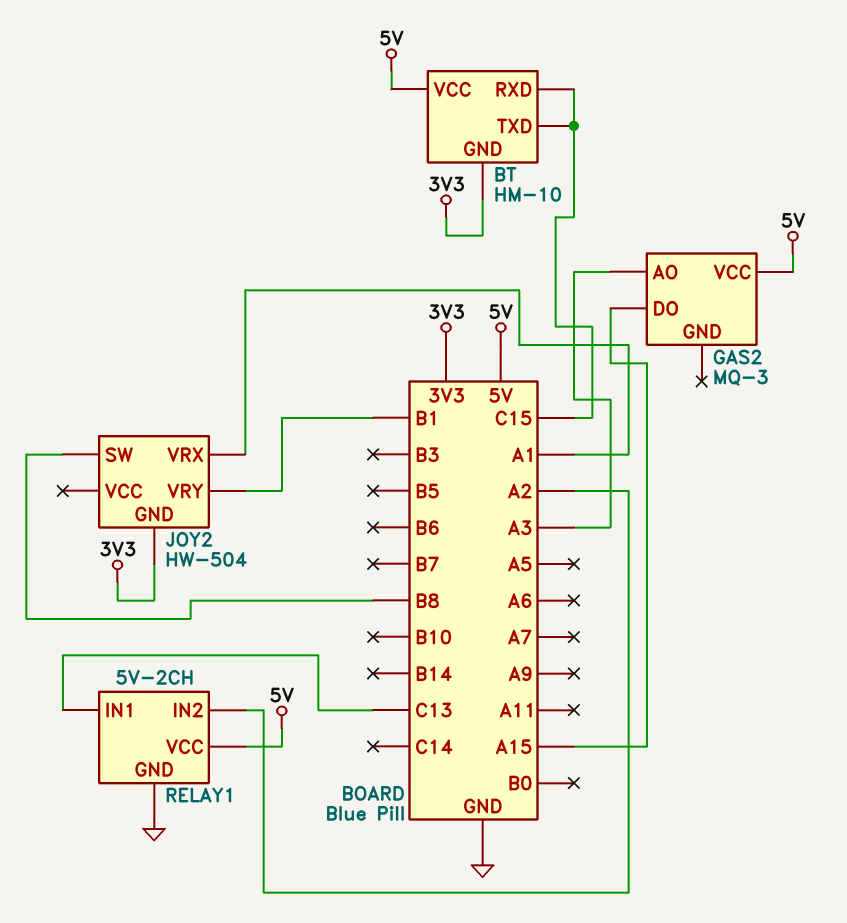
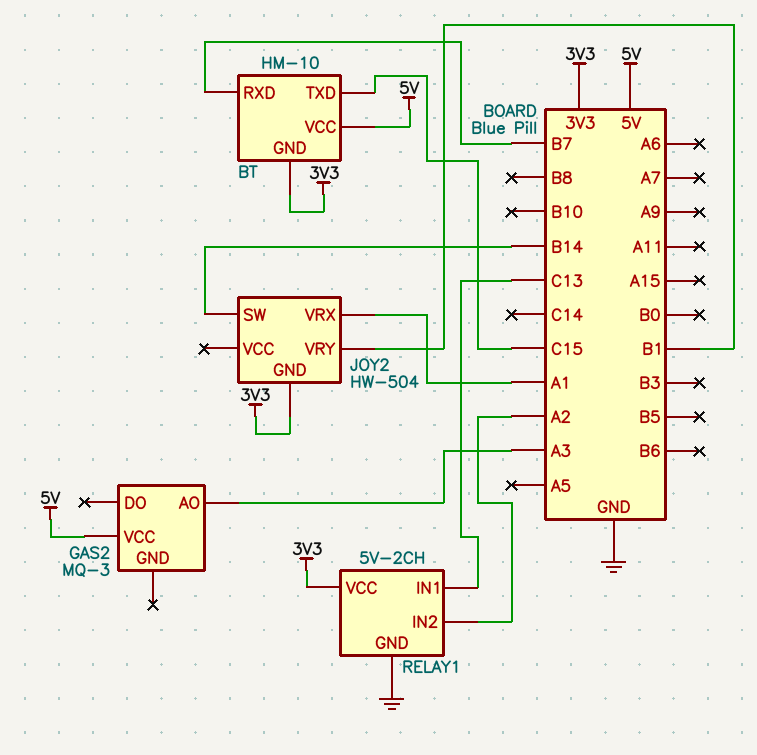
BT pin RXD: C15 -> B7
GAS2 pin DO: A15 -> none
JOY2 pin SW: B8 -> B14
RELAY1 pin VCC: 5V -> 3V3

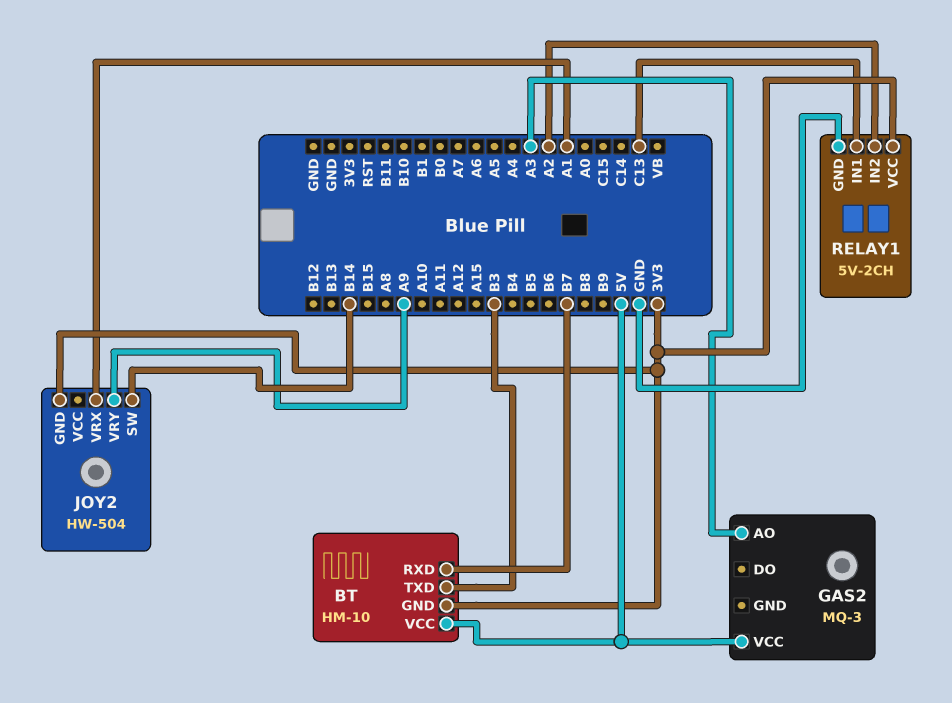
BT pin TXD: C15 -> B3
JOY2 pin VRY: B1 -> A9

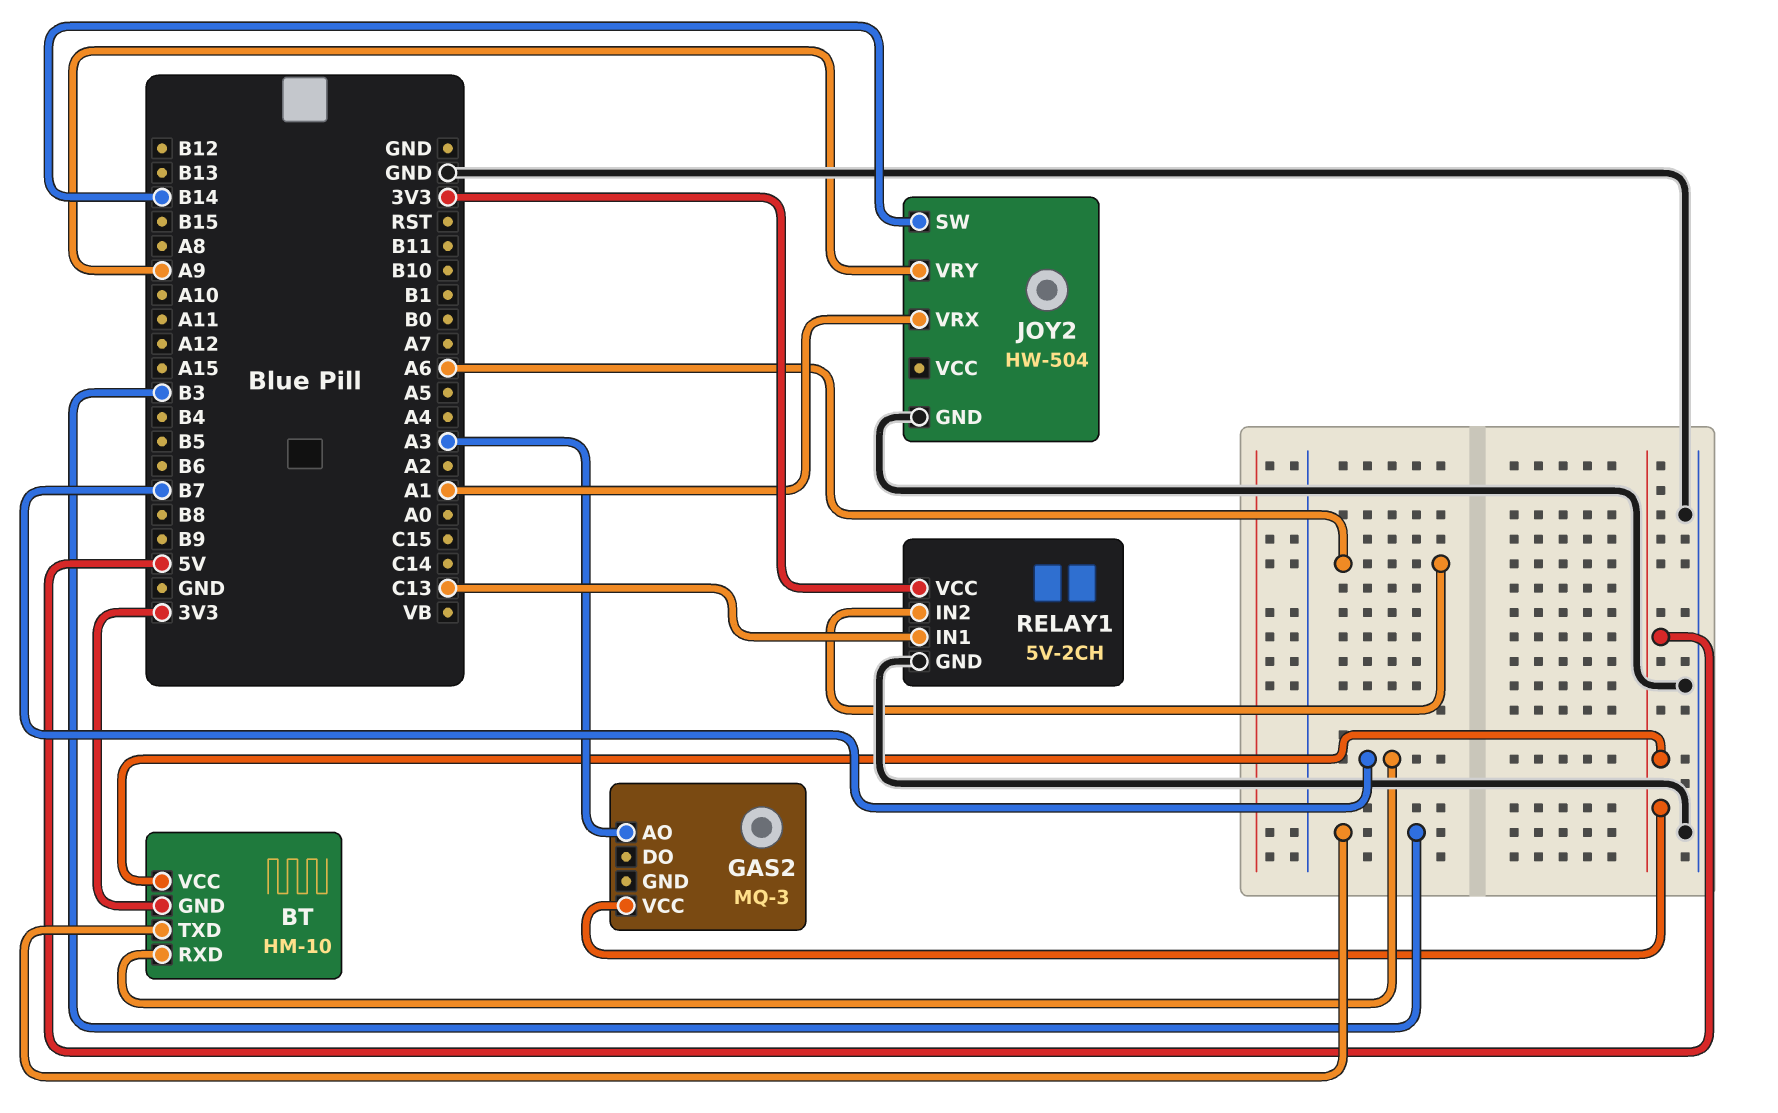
JOY2 pin GND: 3V3 -> GND
RELAY1 pin IN2: A2 -> A6

